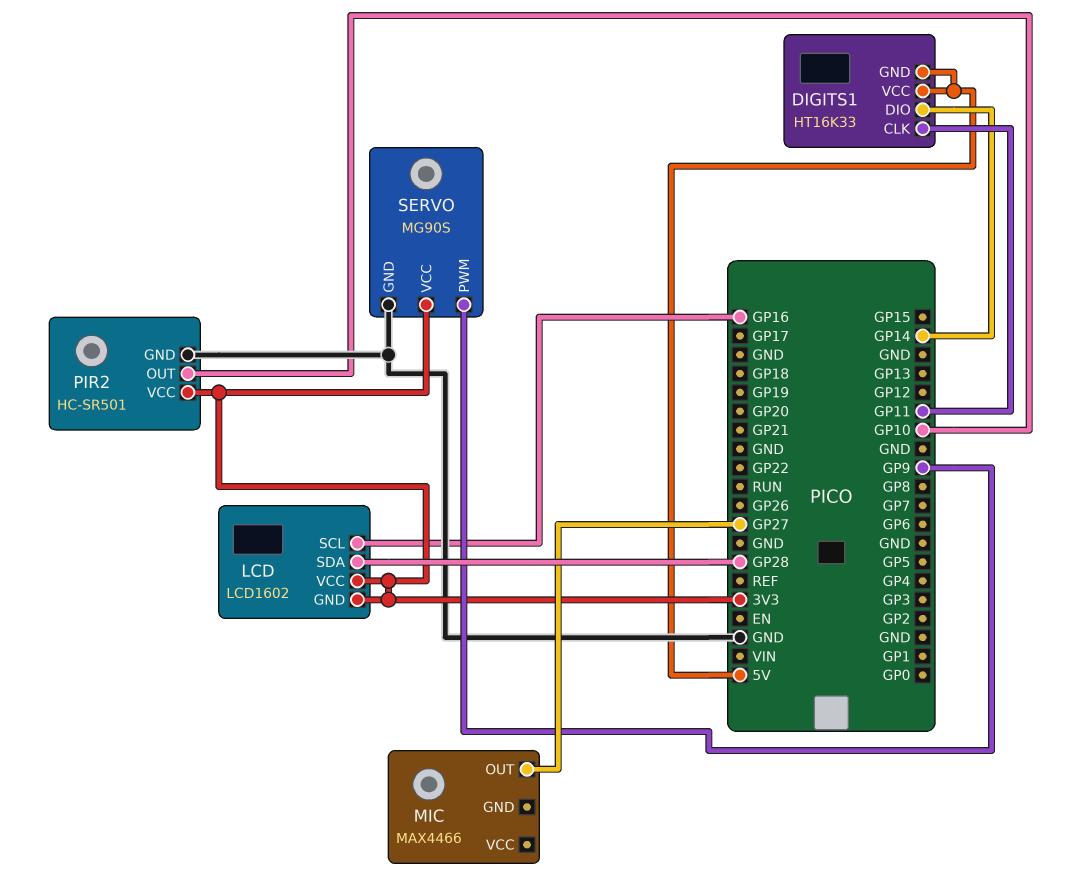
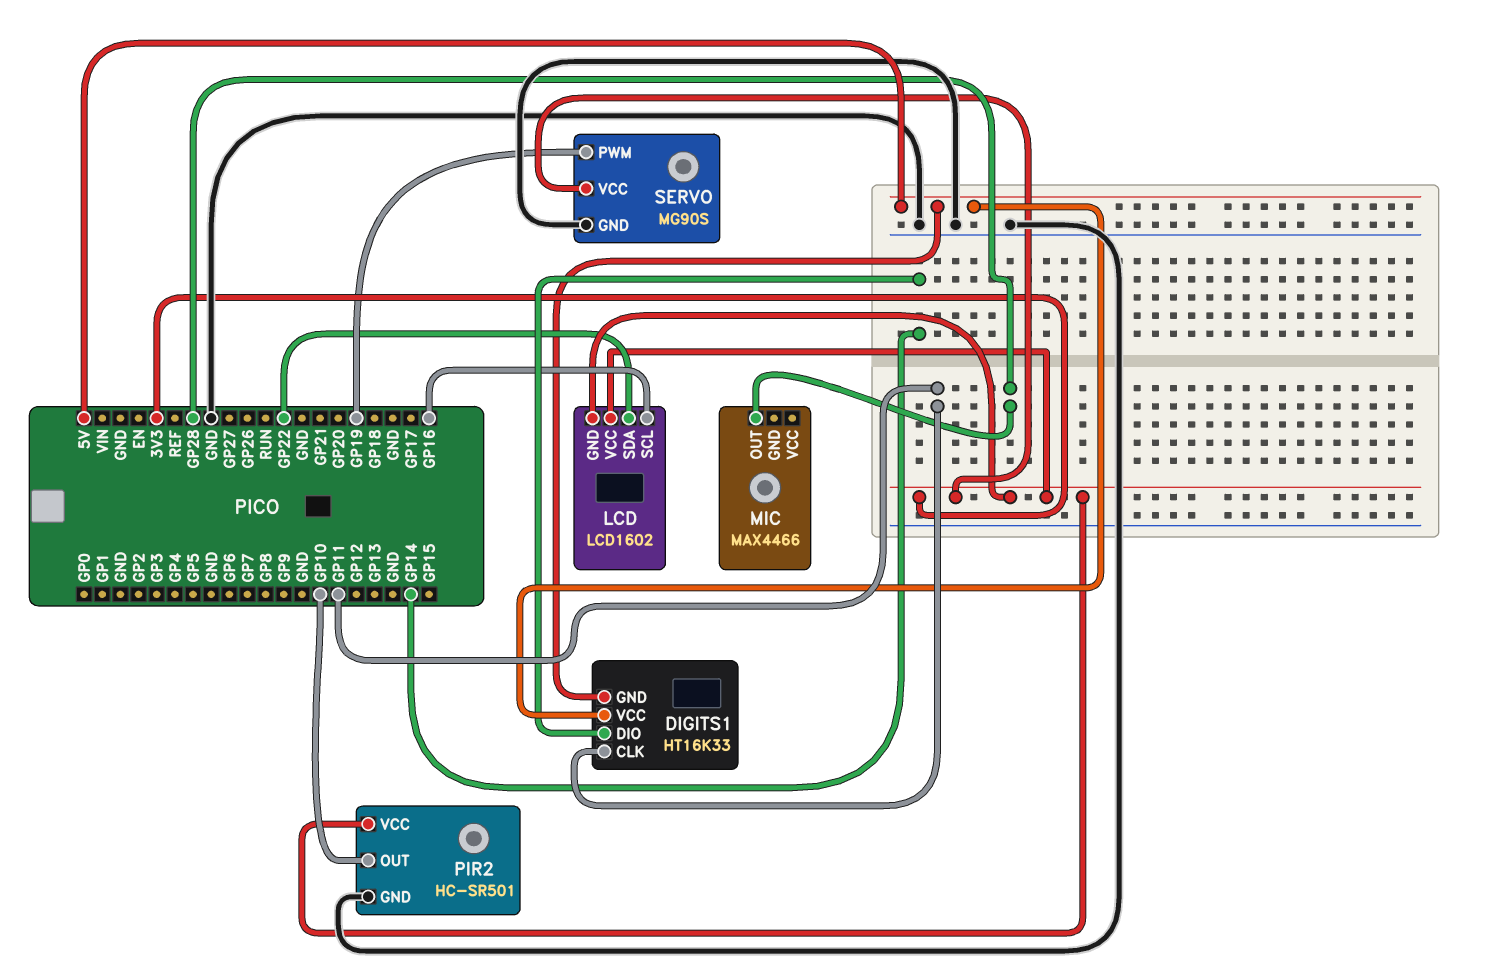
LCD pin SDA: GP28 -> GP22
MIC pin OUT: GP27 -> GP28
SERVO pin PWM: GP9 -> GP19

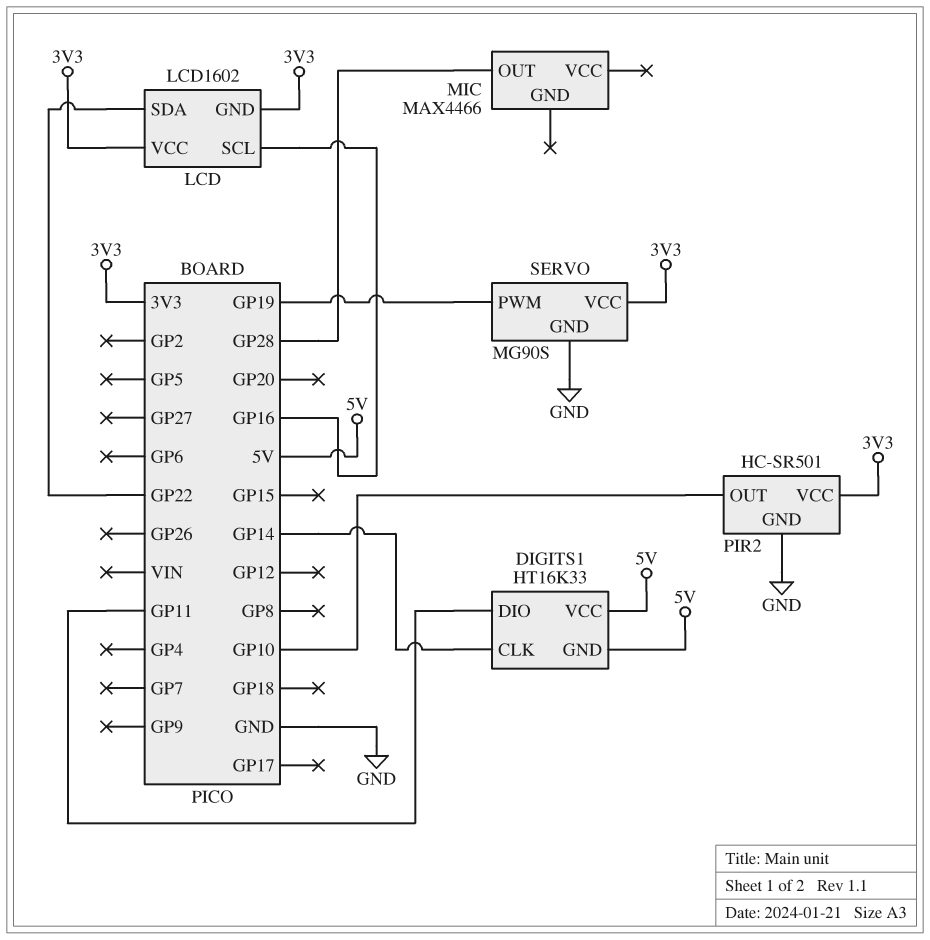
DIGITS1 pin CLK: GP11 -> GP14
DIGITS1 pin DIO: GP14 -> GP11

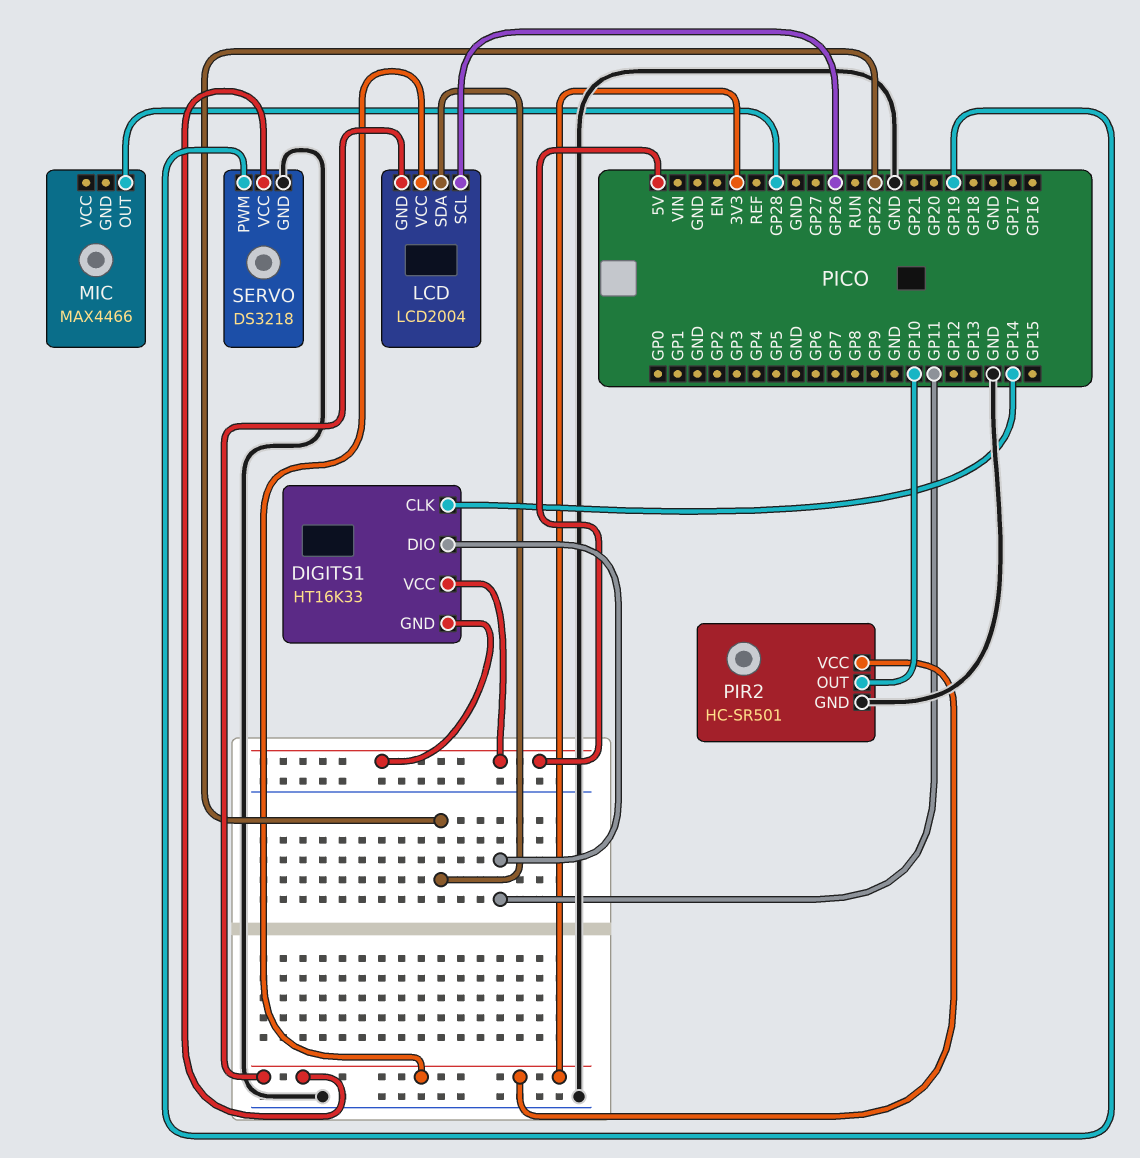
LCD: LCD1602 -> LCD2004
LCD pin SCL: GP16 -> GP26
SERVO: MG90S -> DS3218

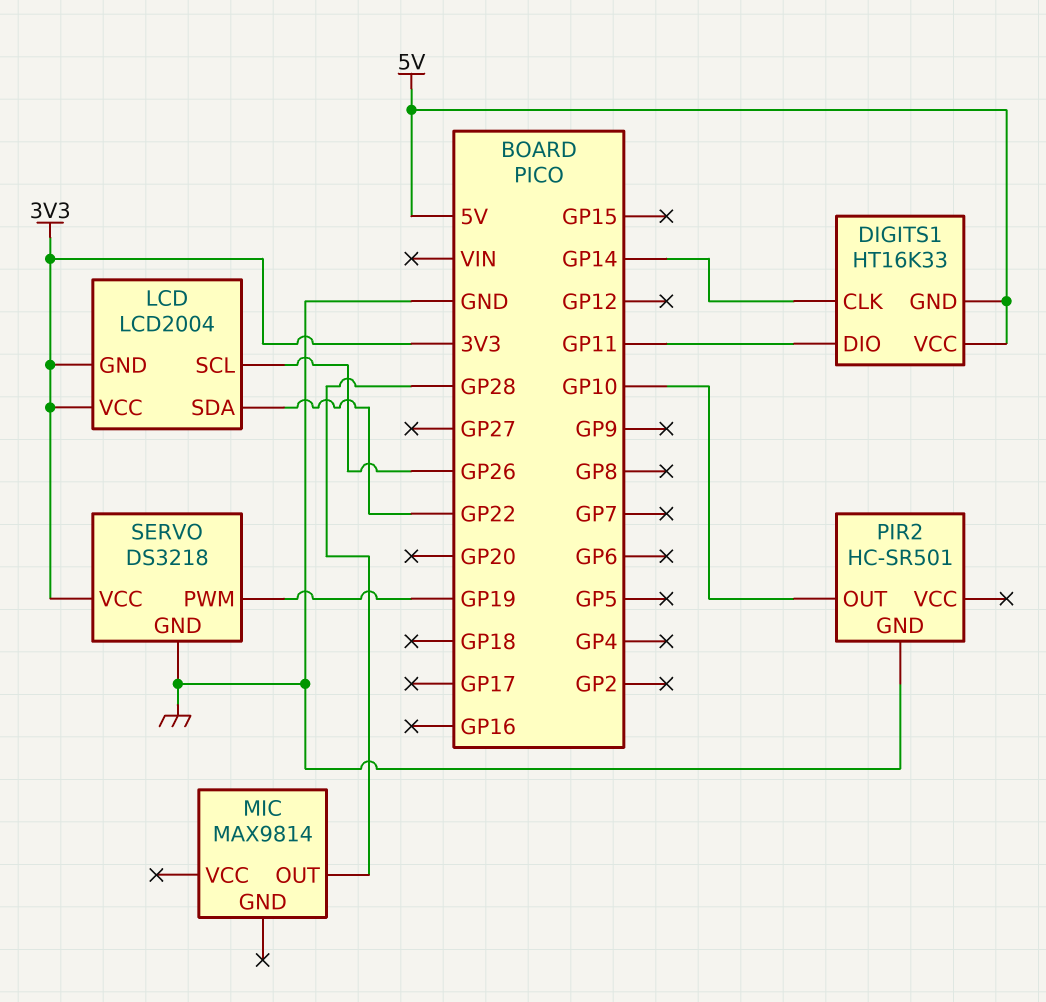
MIC: MAX4466 -> MAX9814
PIR2 pin VCC: 3V3 -> none

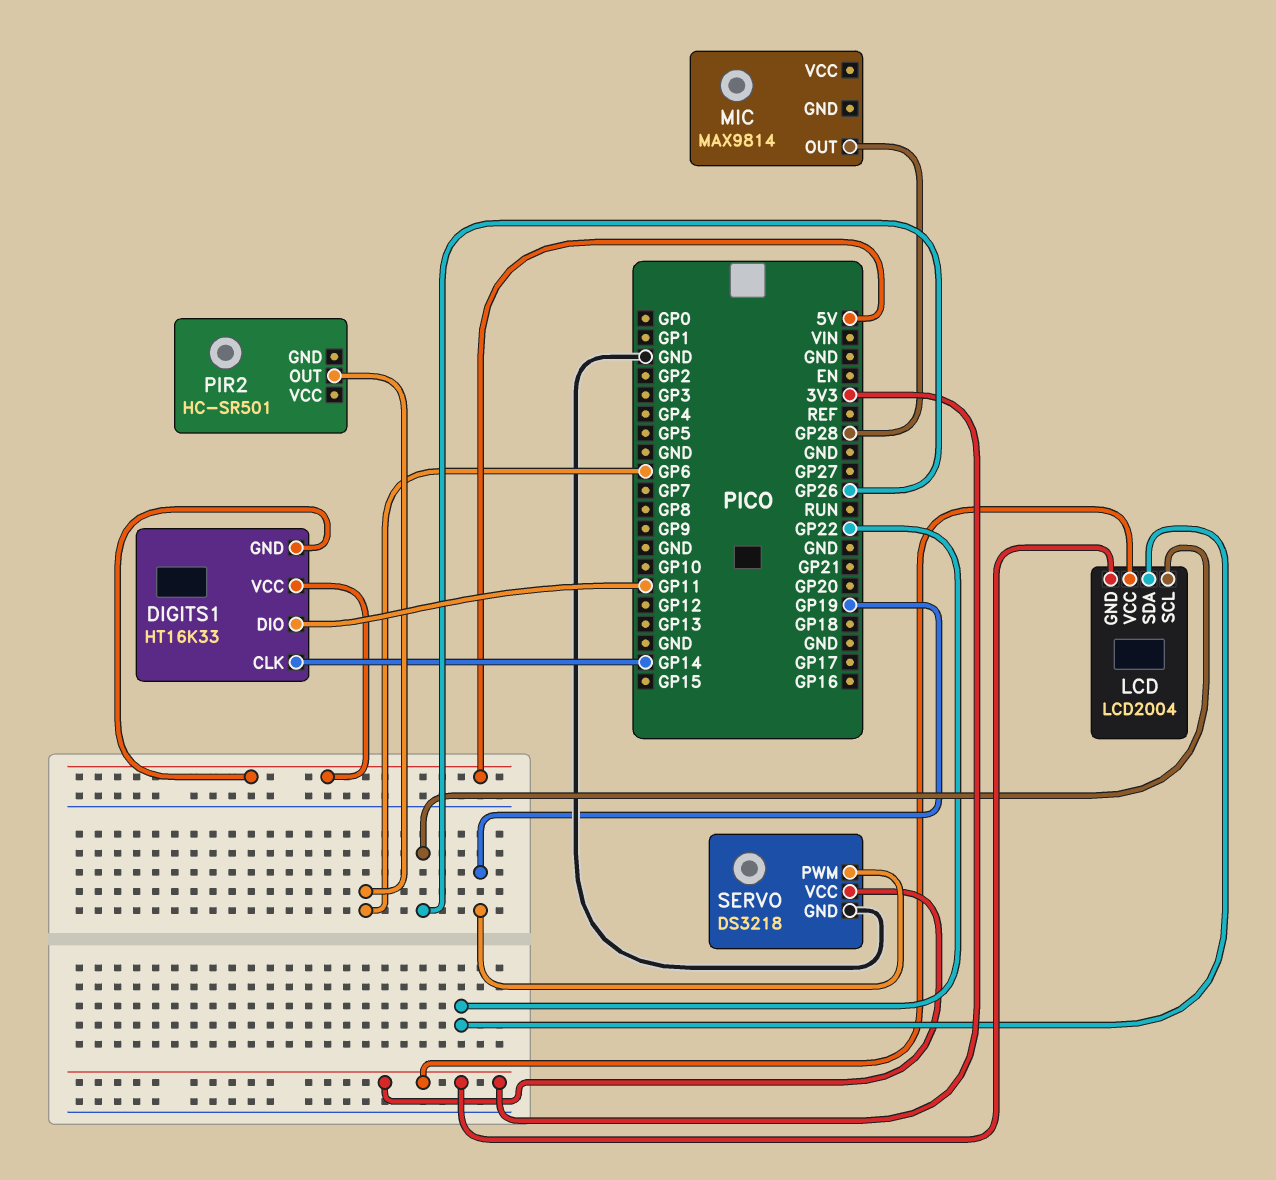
PIR2 pin GND: GND -> none
PIR2 pin OUT: GP10 -> GP6

